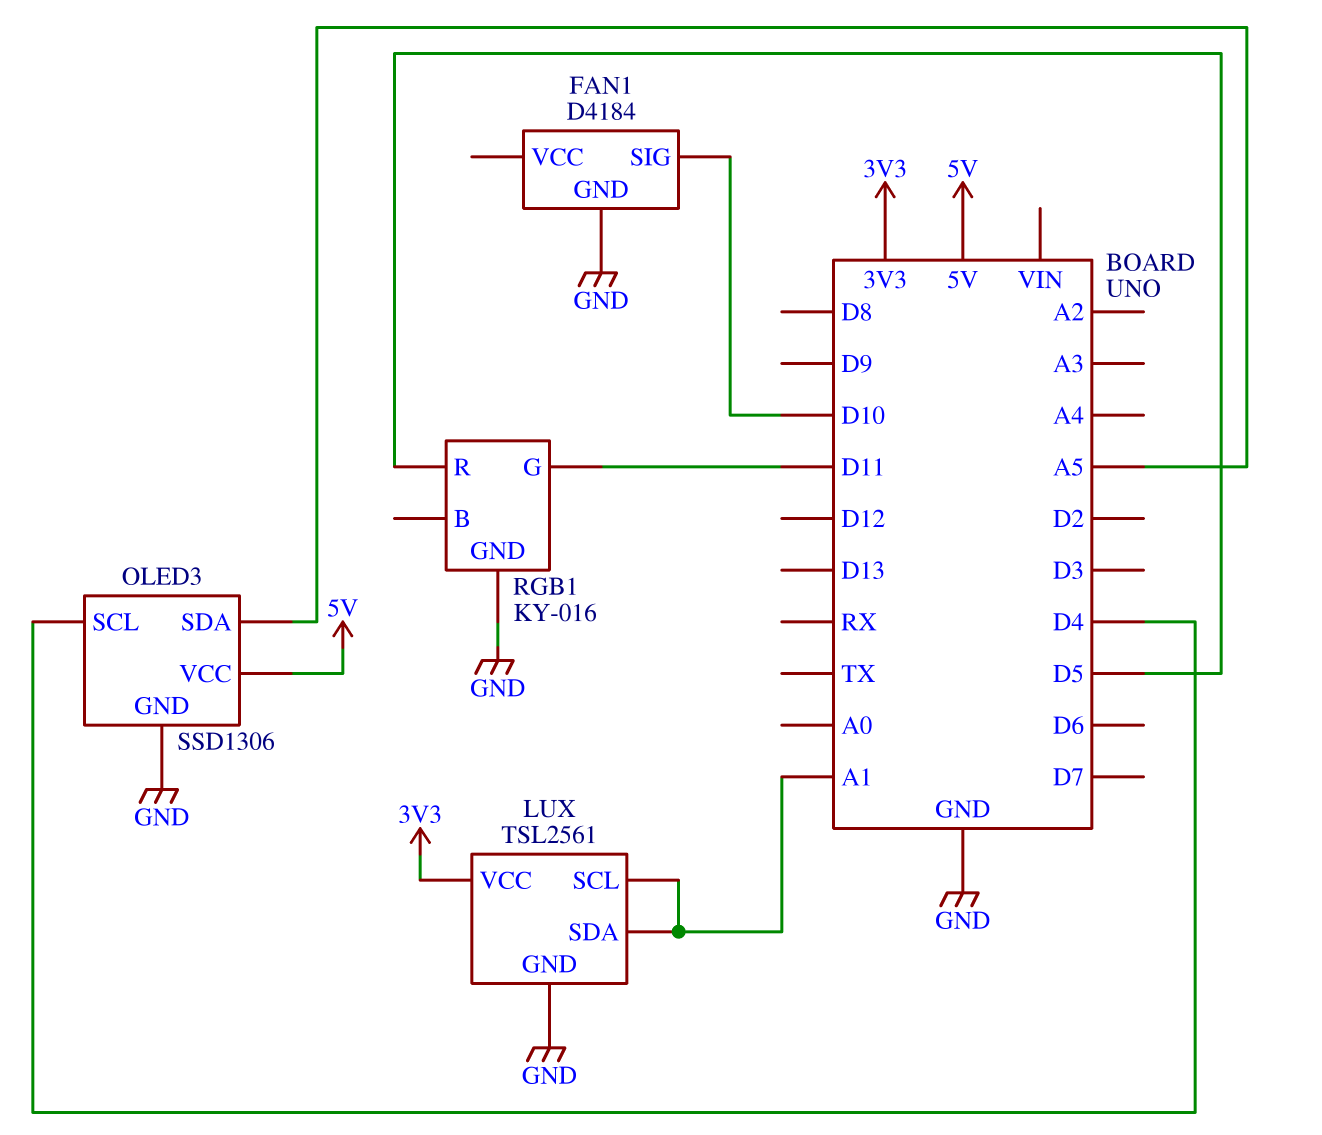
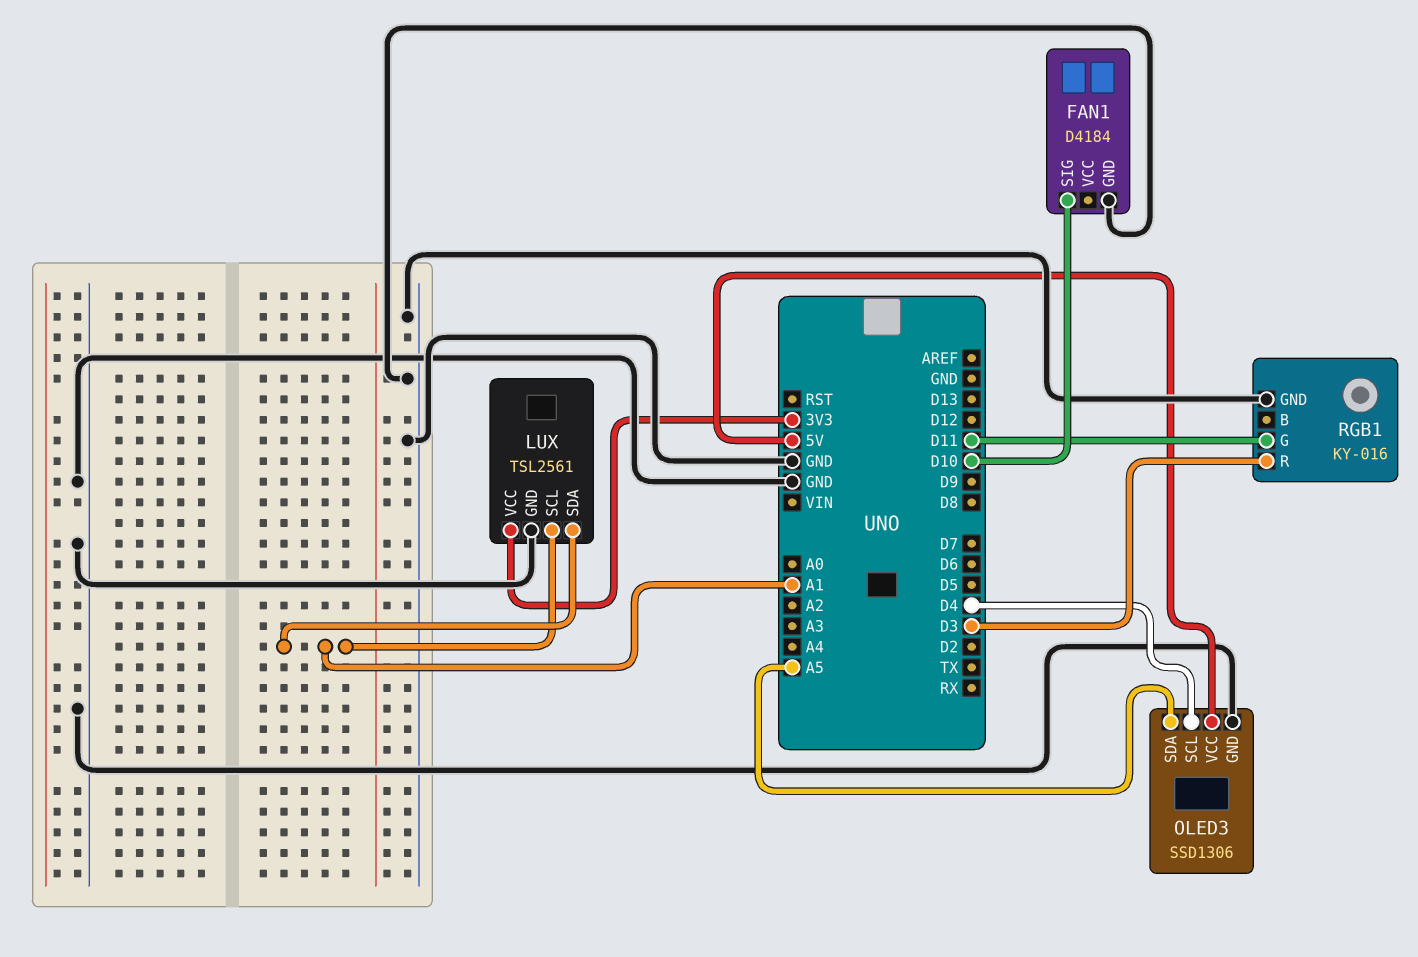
RGB1 pin R: D5 -> D3

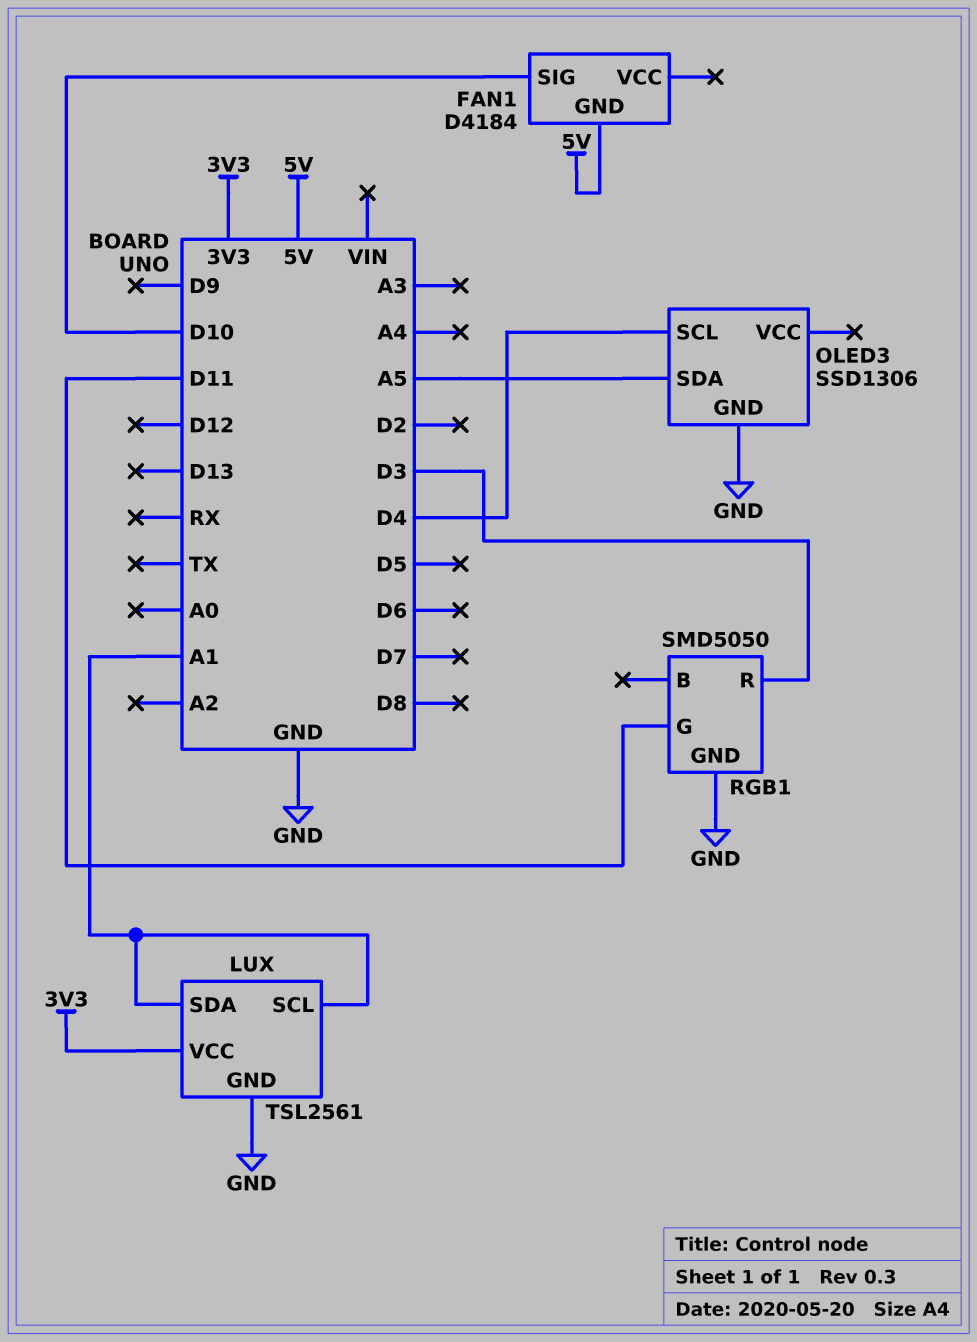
FAN1 pin GND: GND -> 5V
OLED3 pin VCC: 5V -> none
RGB1: KY-016 -> SMD5050

